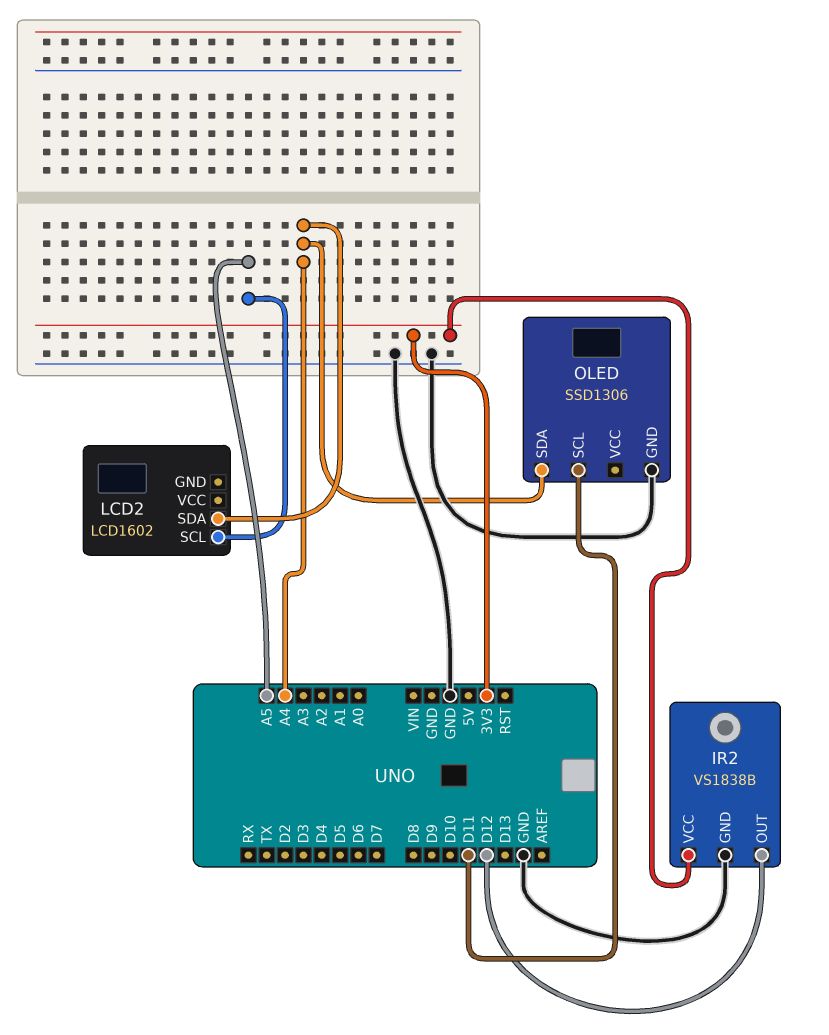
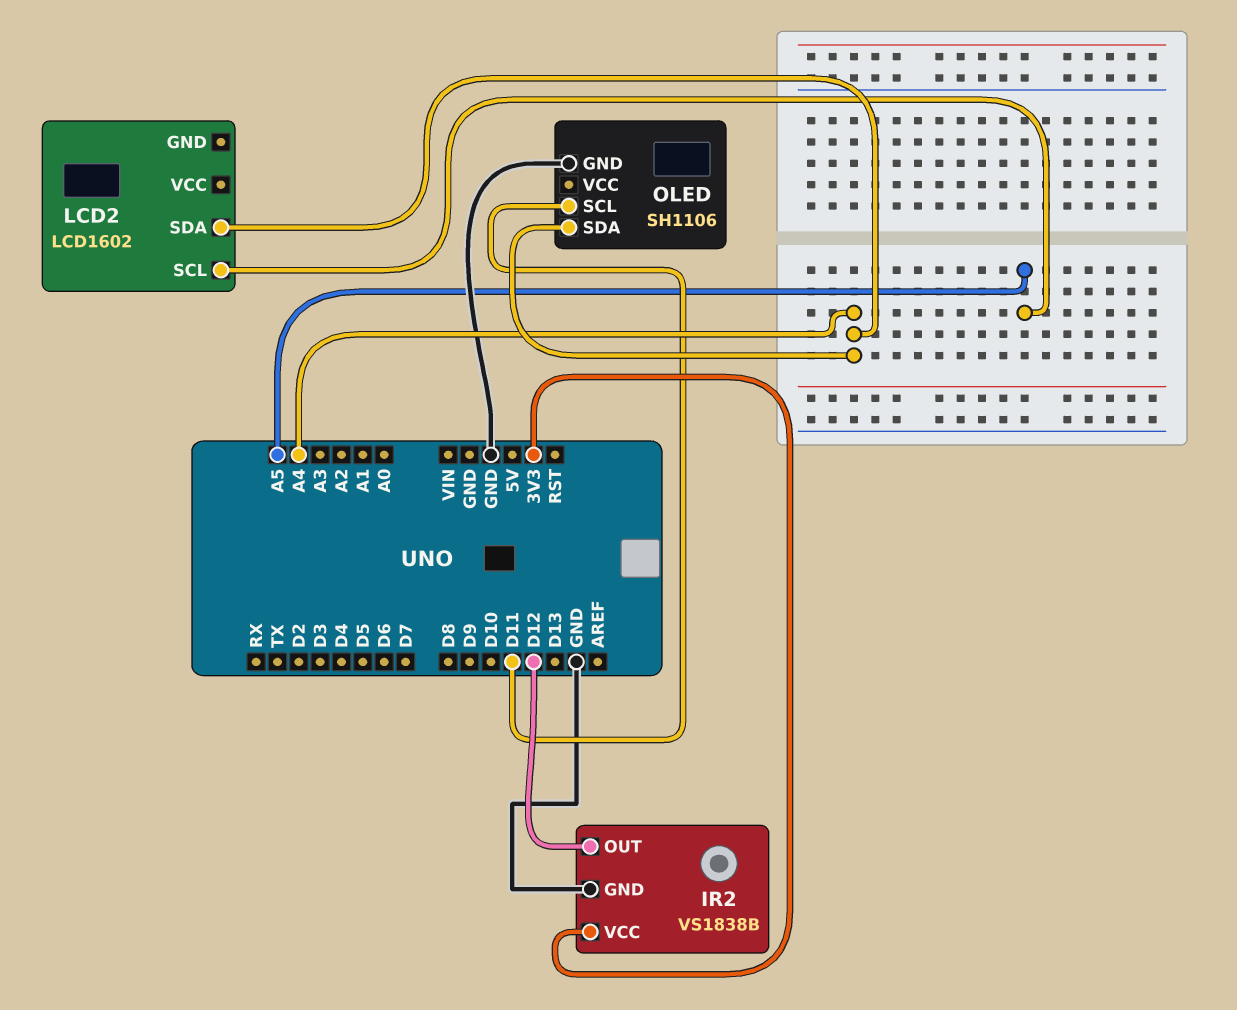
OLED: SSD1306 -> SH1106

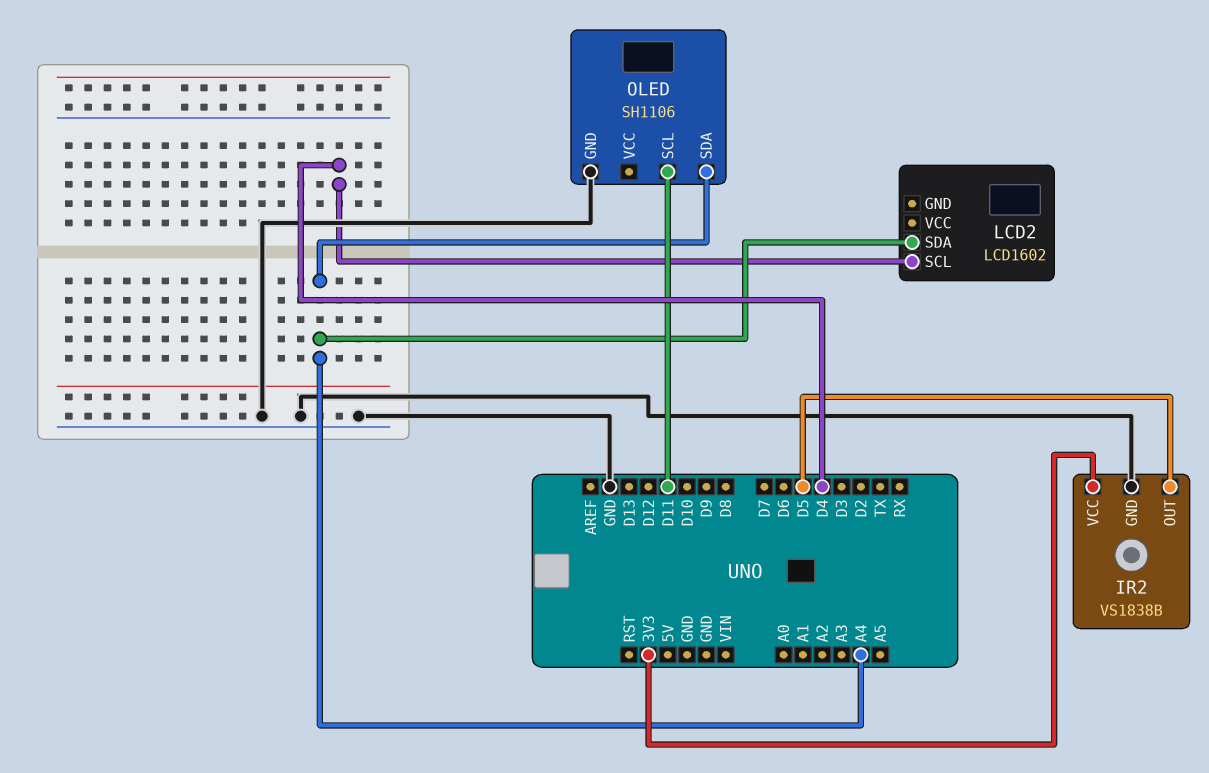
IR2 pin OUT: D12 -> D5
LCD2 pin SCL: A5 -> D4

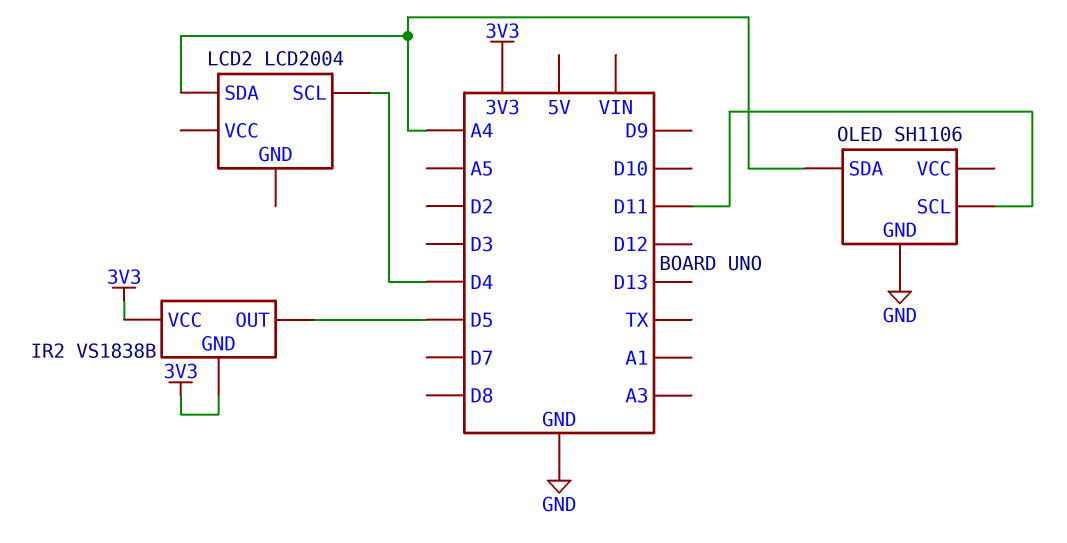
IR2 pin GND: GND -> 3V3
LCD2: LCD1602 -> LCD2004

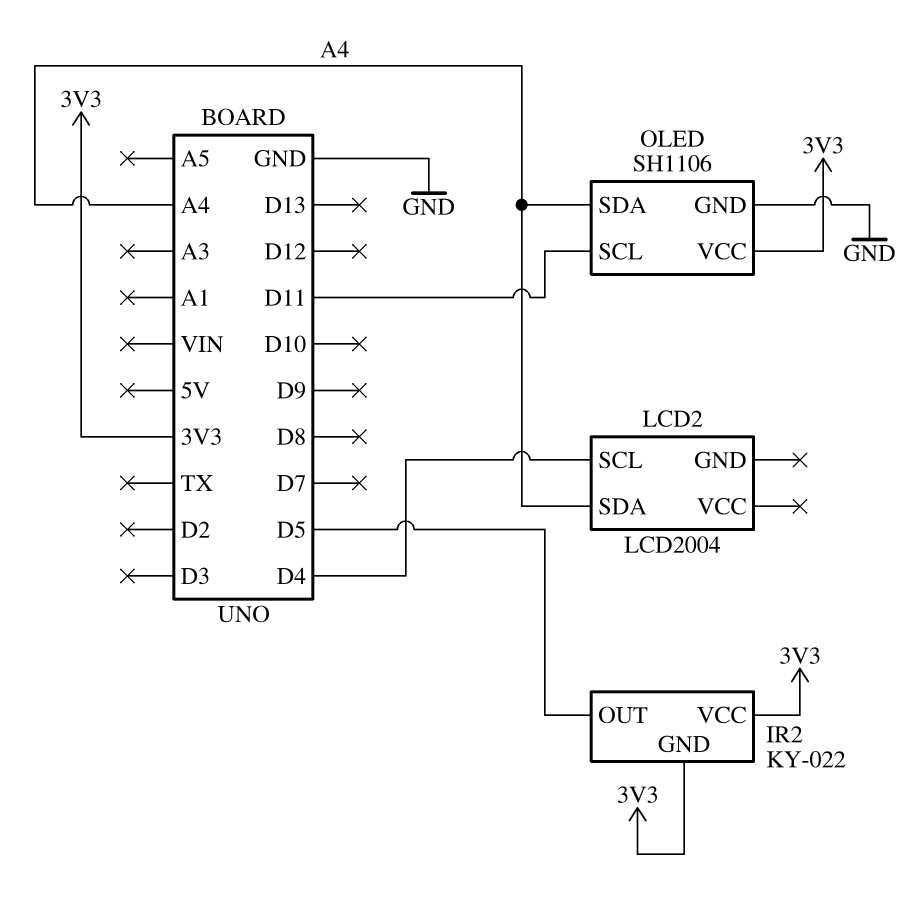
IR2: VS1838B -> KY-022
OLED pin VCC: none -> 3V3

